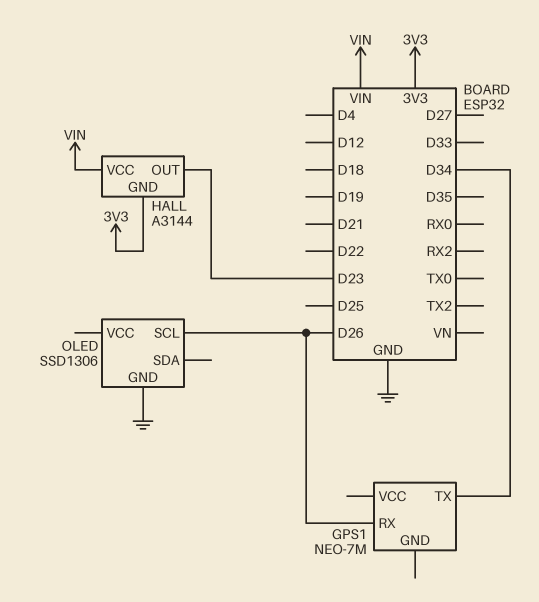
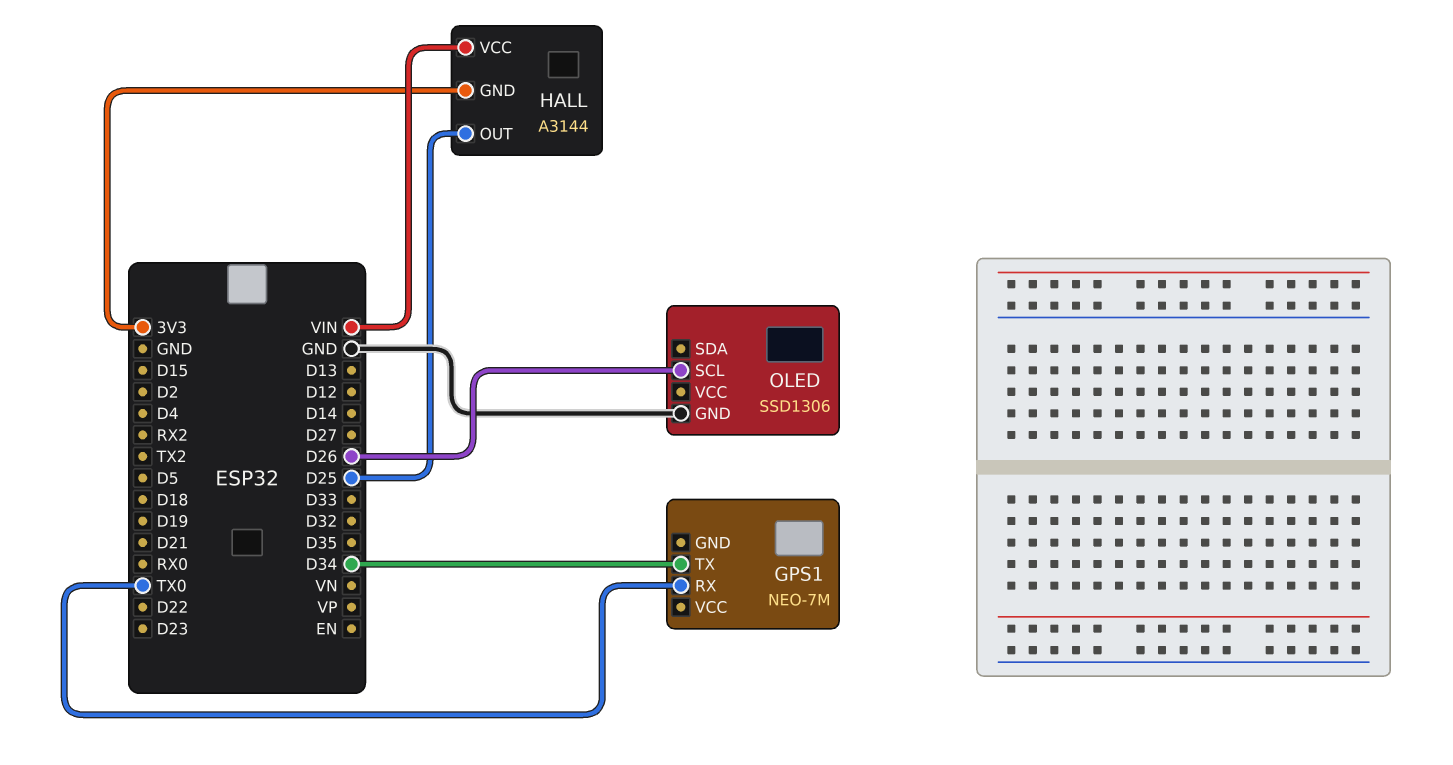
GPS1 pin RX: D26 -> TX0
HALL pin OUT: D23 -> D25

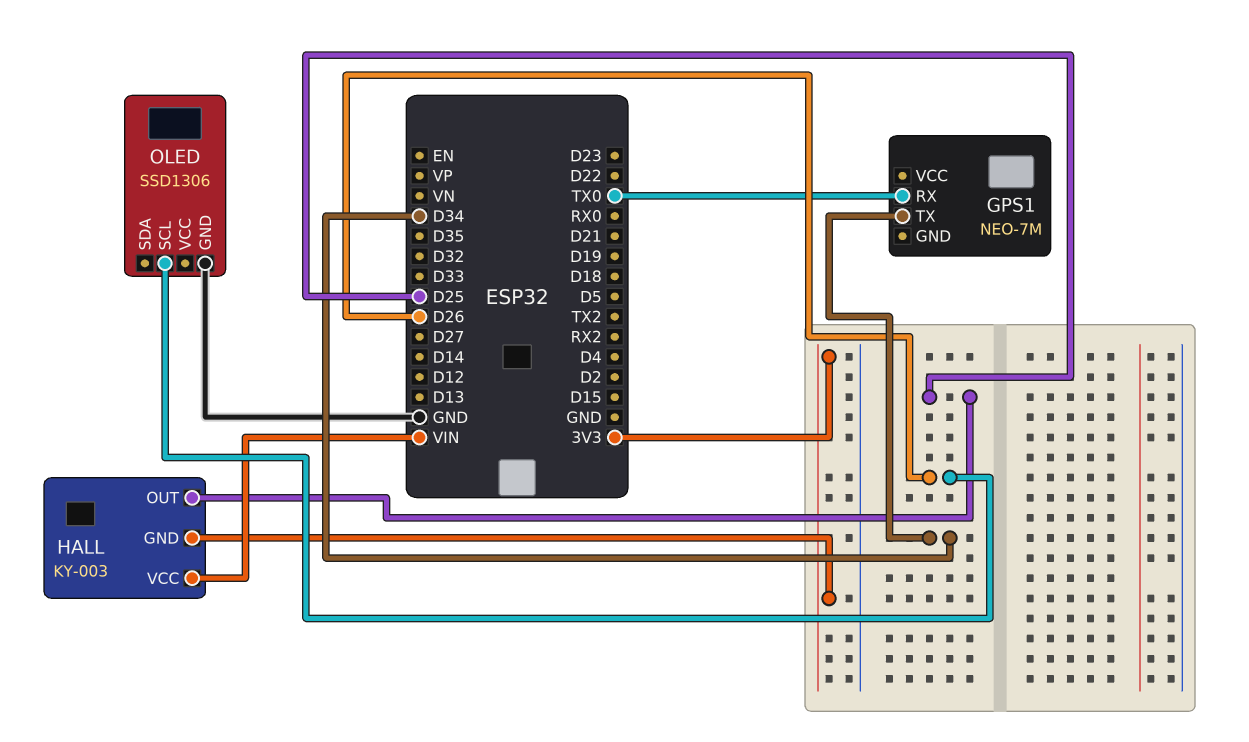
HALL: A3144 -> KY-003

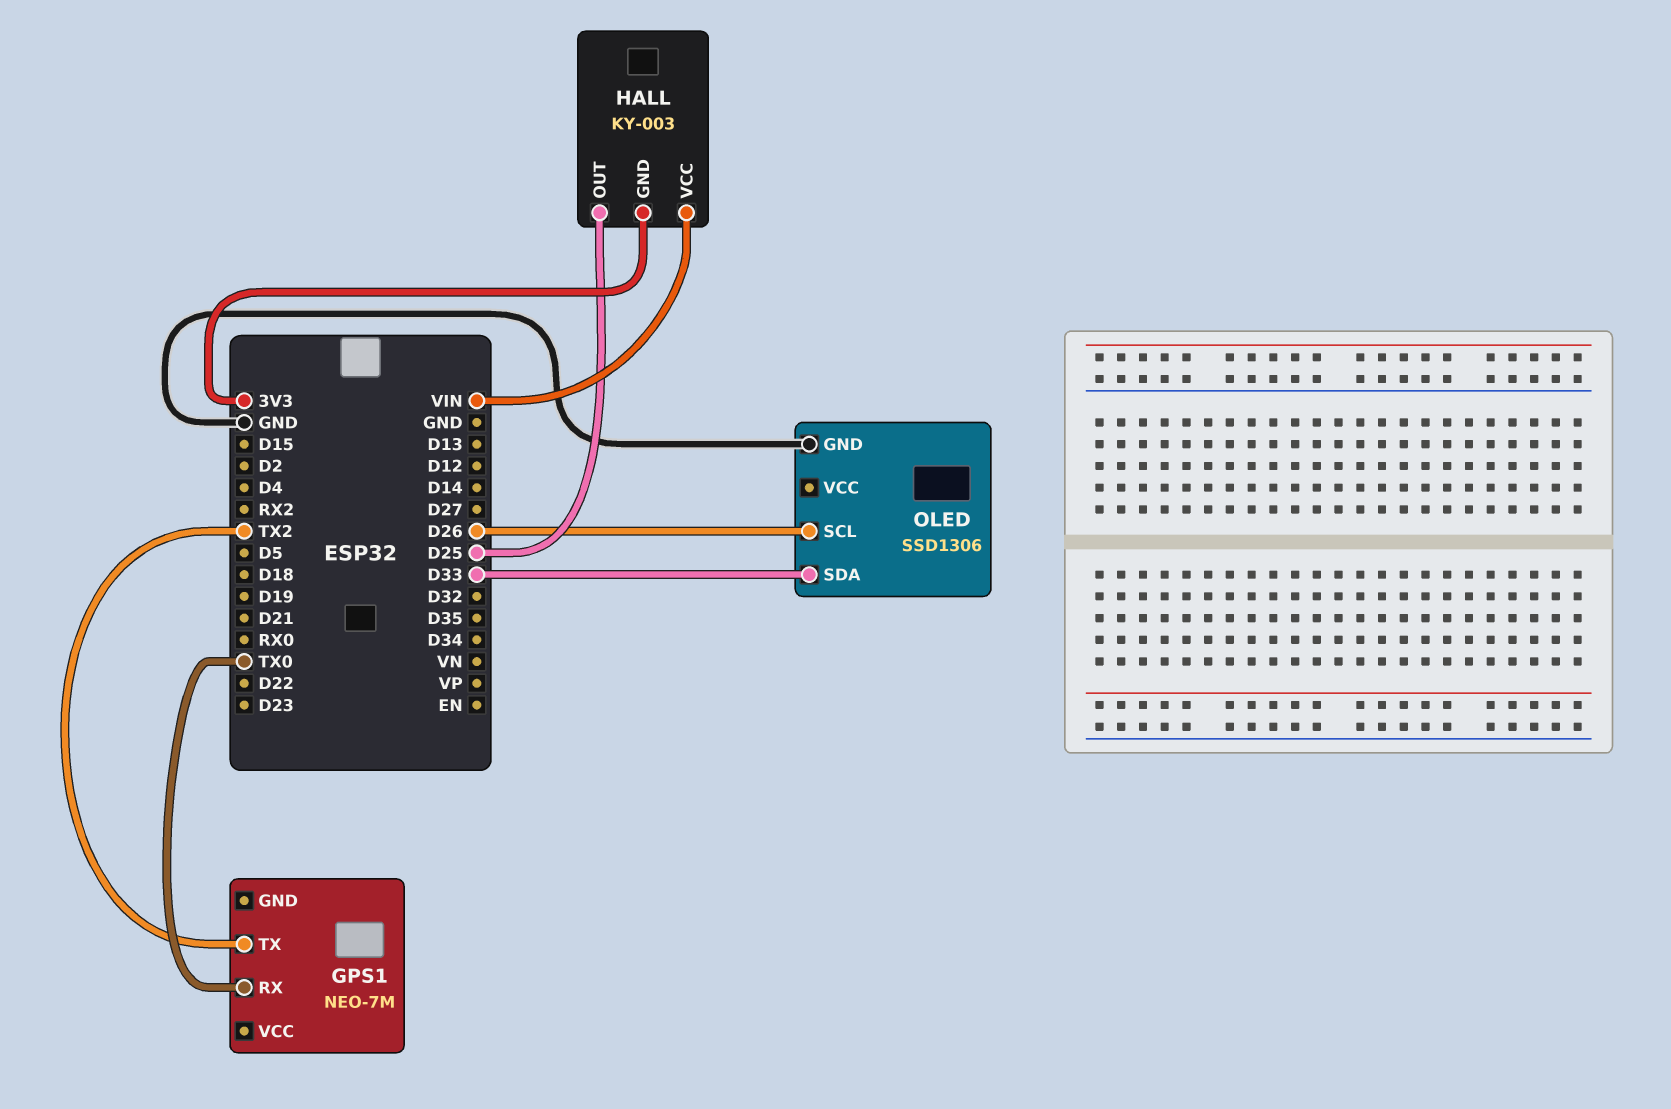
GPS1 pin TX: D34 -> TX2
OLED pin SDA: none -> D33

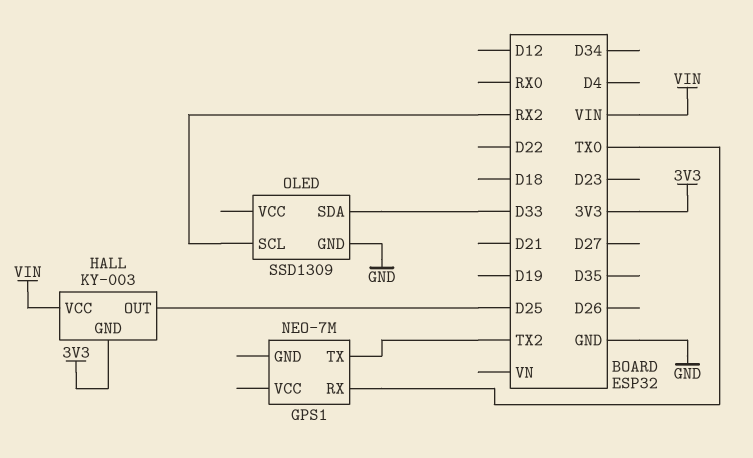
OLED: SSD1306 -> SSD1309
OLED pin SCL: D26 -> RX2

